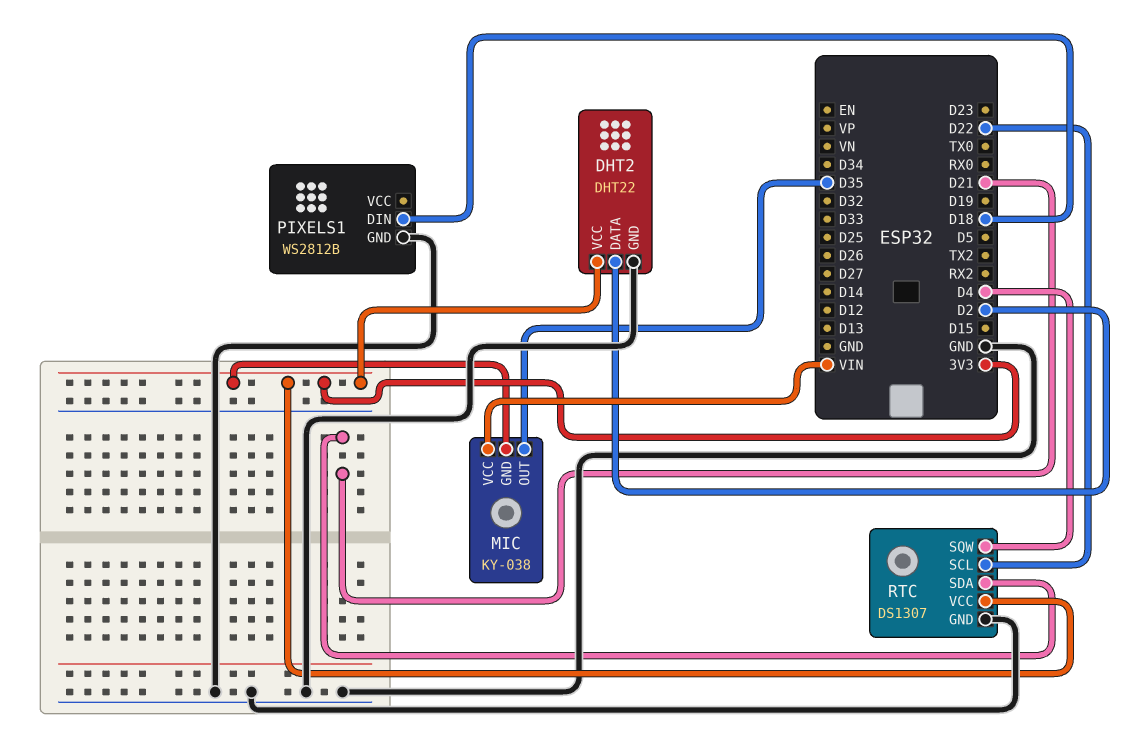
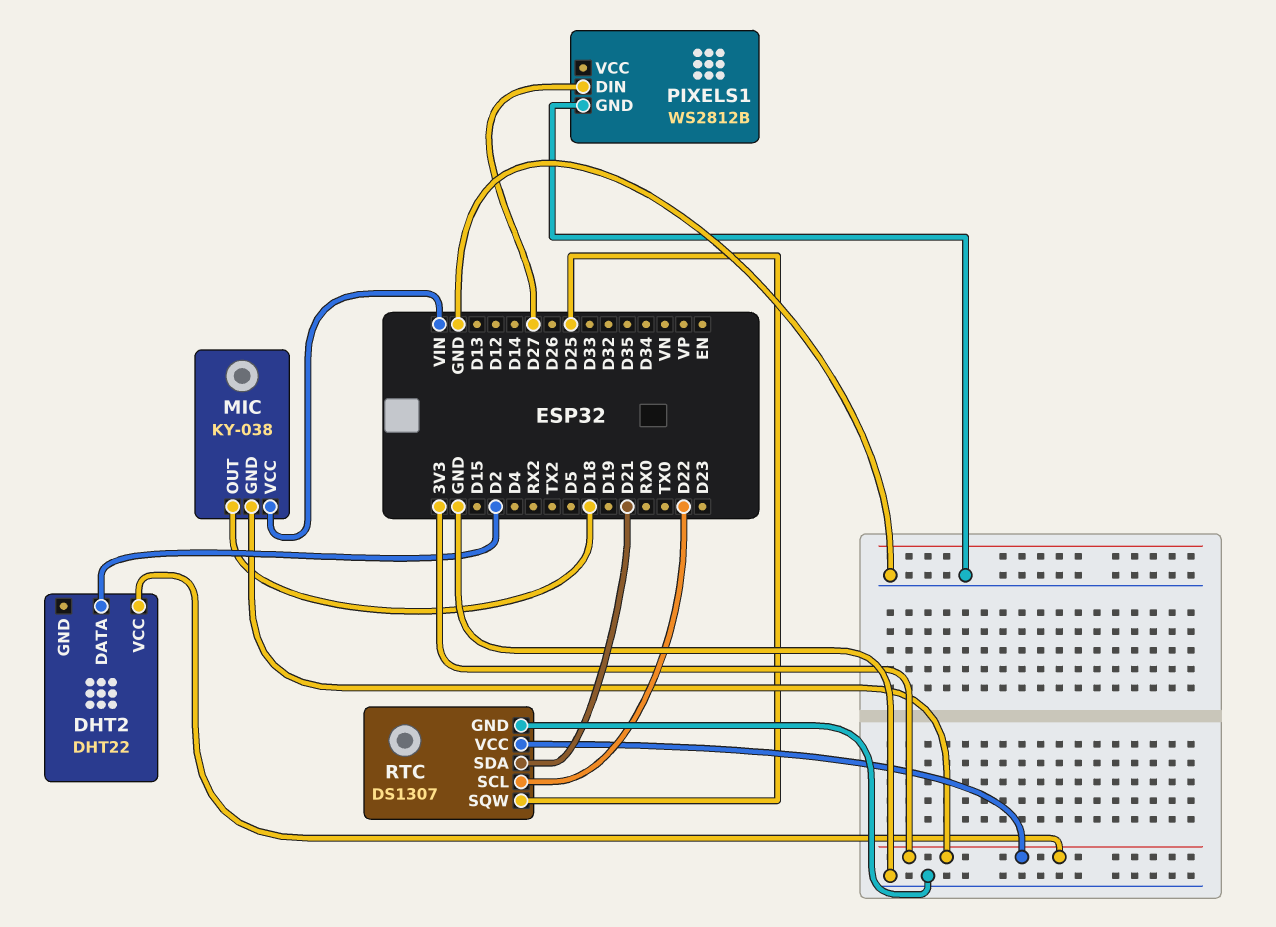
DHT2 pin GND: GND -> none
MIC pin OUT: D35 -> D18
PIXELS1 pin DIN: D18 -> D27
RTC pin SQW: D4 -> D25

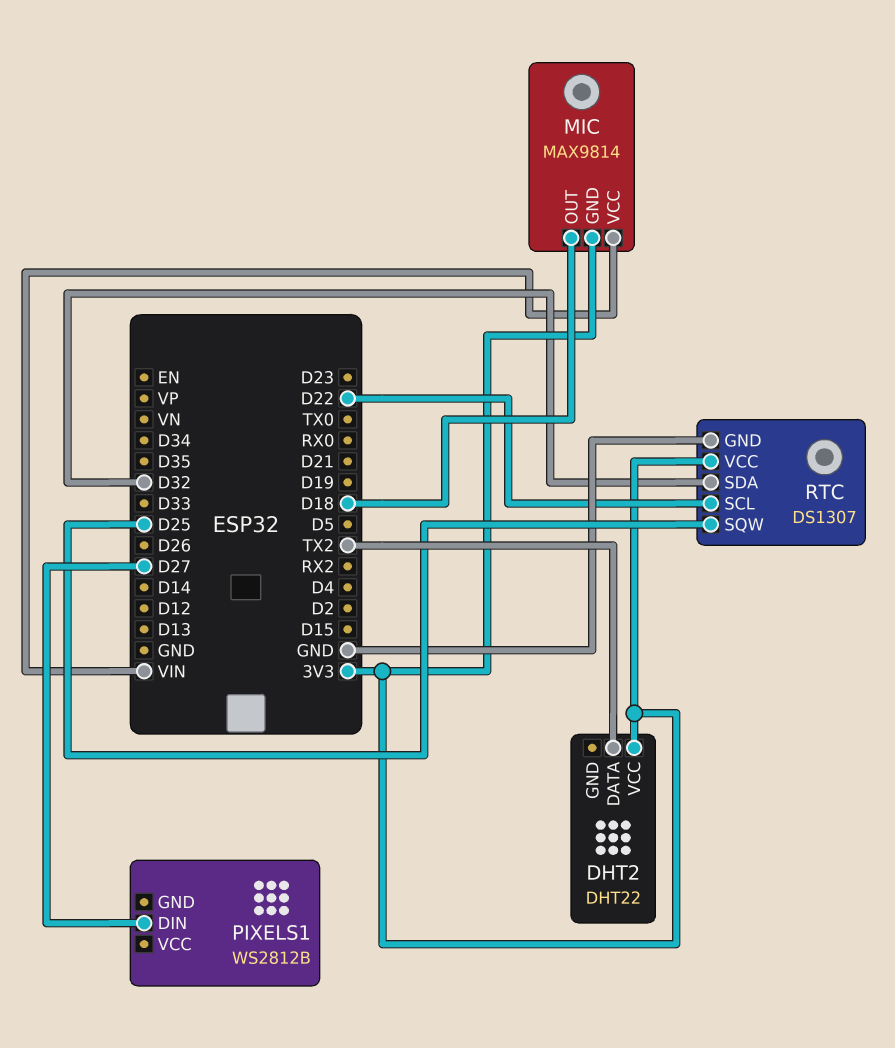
DHT2 pin DATA: D2 -> TX2
MIC: KY-038 -> MAX9814
PIXELS1 pin GND: GND -> none
RTC pin SDA: D21 -> D32

